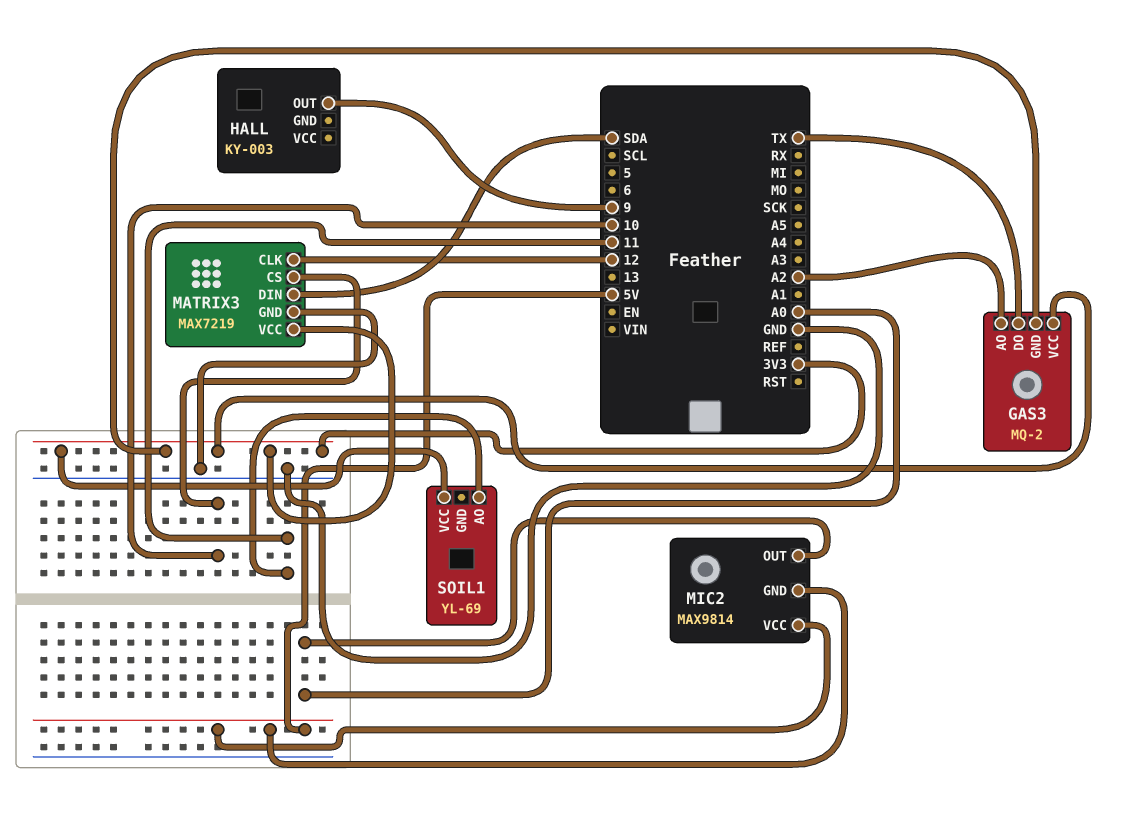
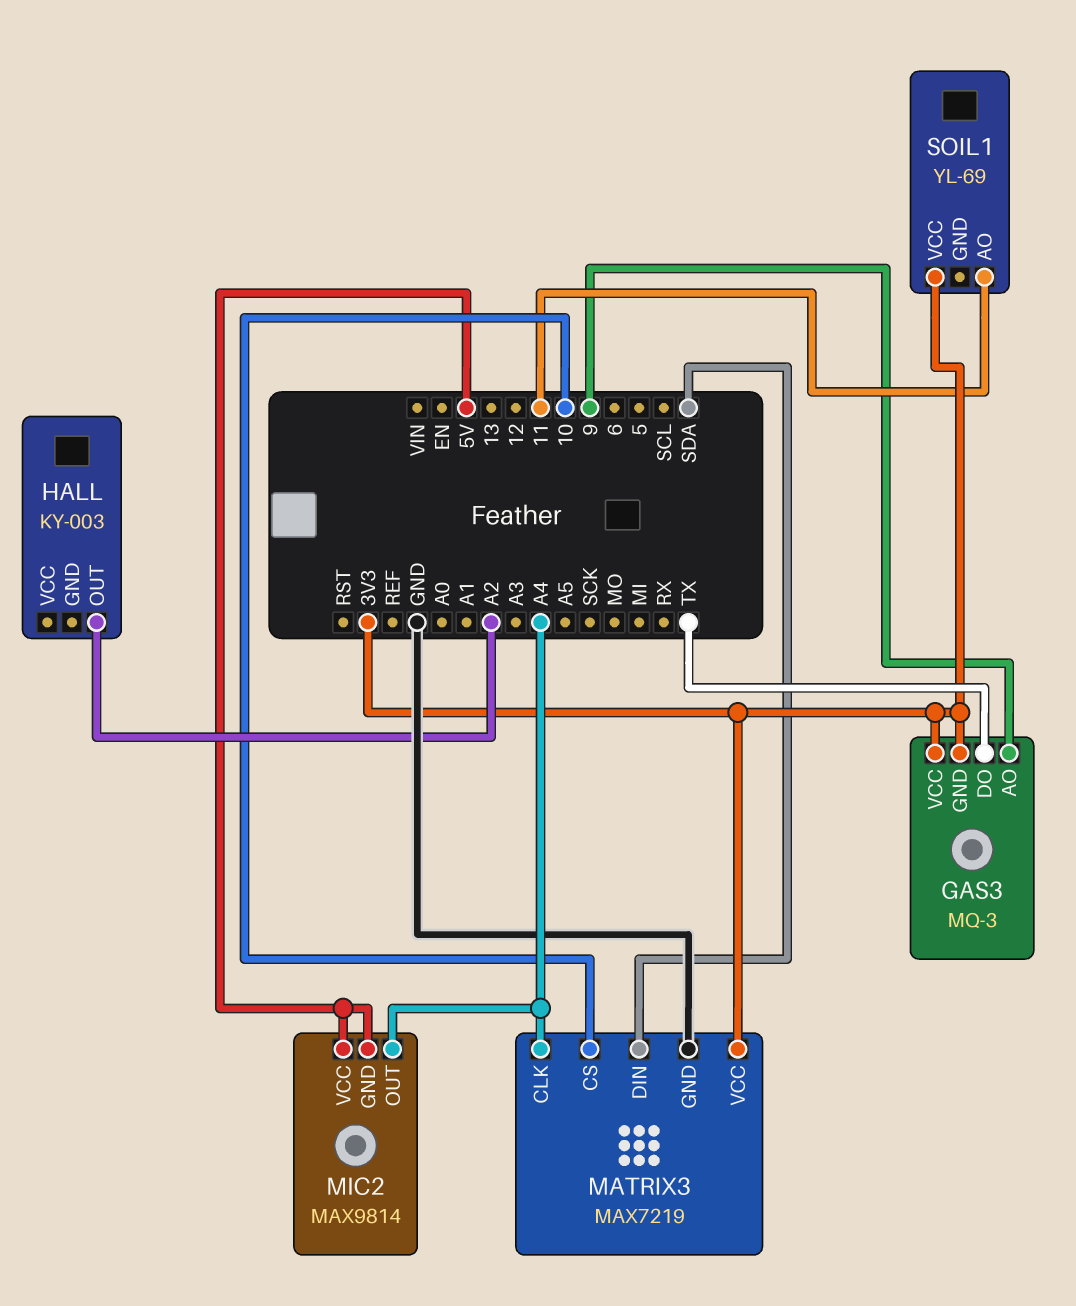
GAS3: MQ-2 -> MQ-3
GAS3 pin AO: A2 -> 9
HALL pin OUT: 9 -> A2
MATRIX3 pin CLK: 12 -> A4
MIC2 pin OUT: A0 -> A4

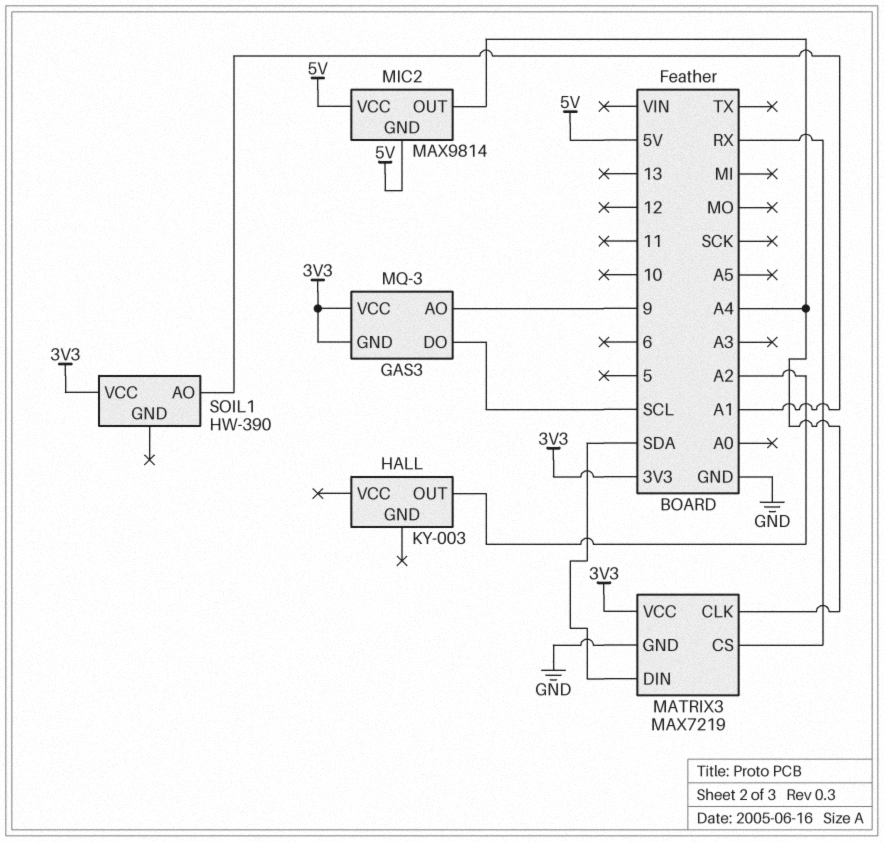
GAS3 pin DO: TX -> SCL
MATRIX3 pin CS: 10 -> RX
SOIL1: YL-69 -> HW-390
SOIL1 pin AO: 11 -> A1

